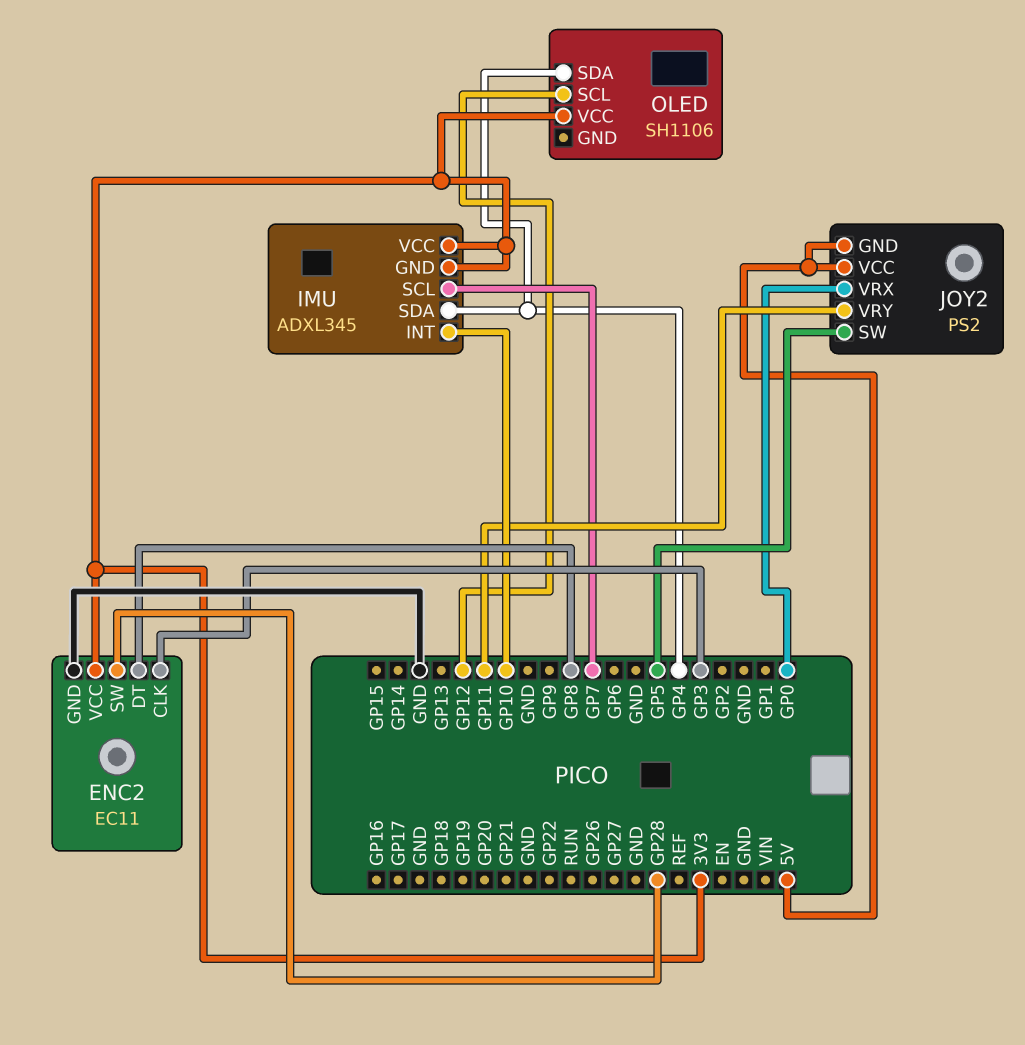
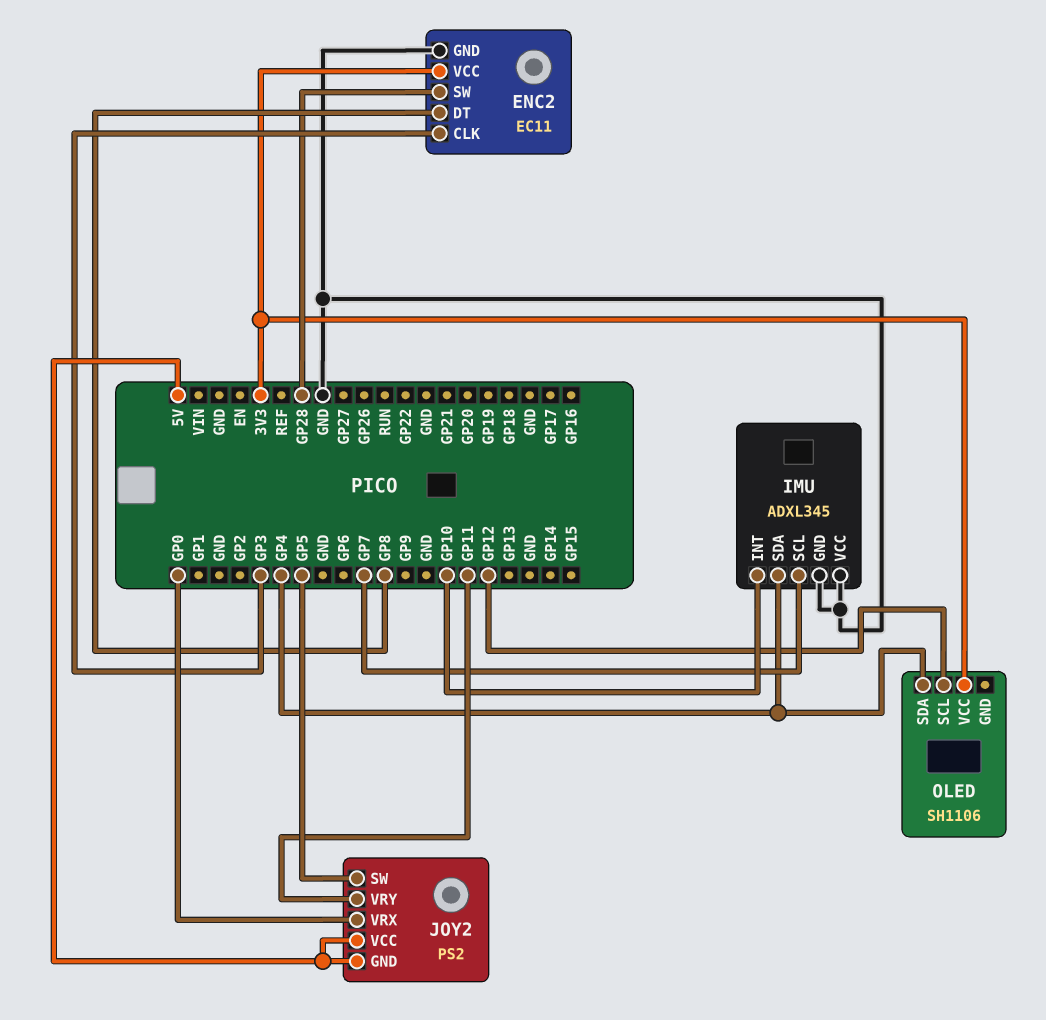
IMU pin GND: 3V3 -> GND
IMU pin VCC: 3V3 -> GND

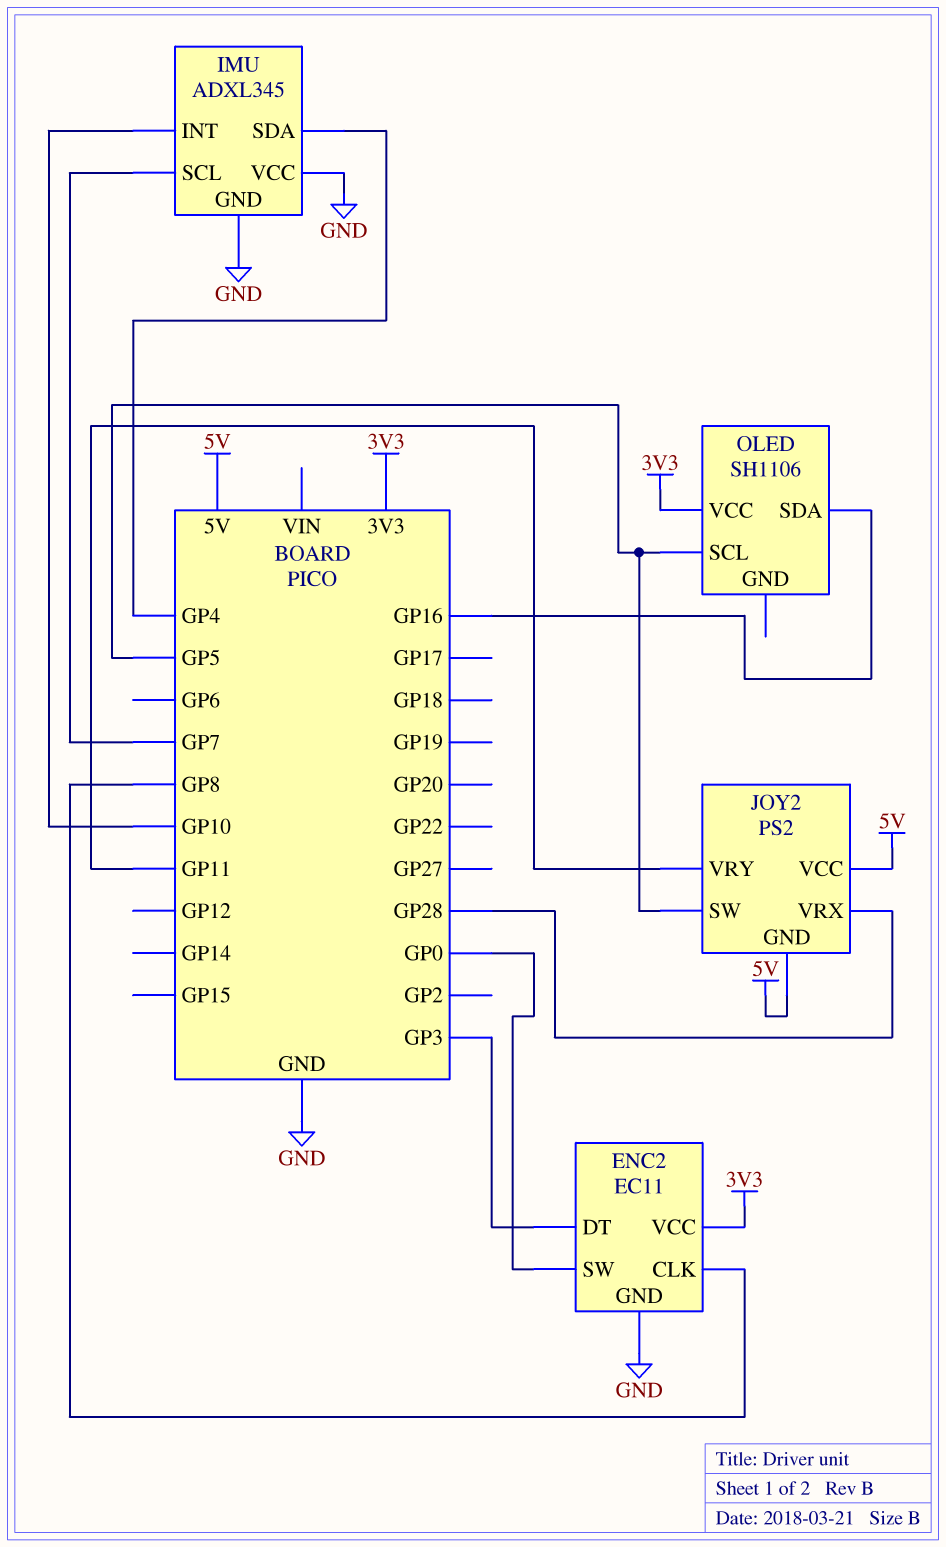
ENC2 pin CLK: GP3 -> GP8
ENC2 pin DT: GP8 -> GP3
ENC2 pin SW: GP28 -> GP0
JOY2 pin VRX: GP0 -> GP28
OLED pin SCL: GP12 -> GP5
OLED pin SDA: GP4 -> GP16

